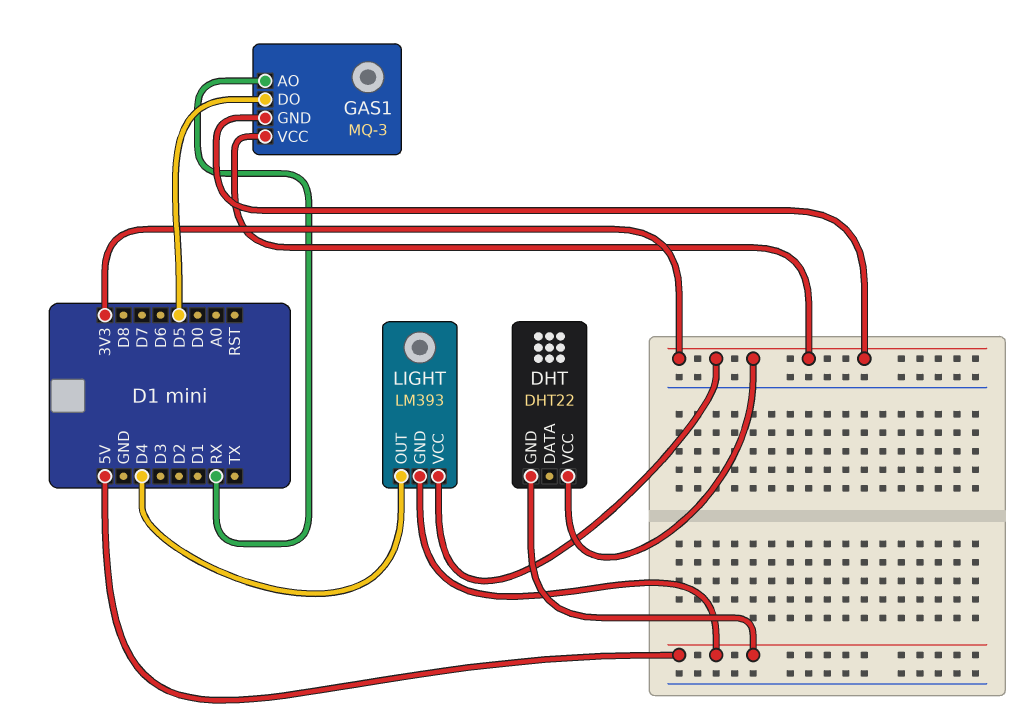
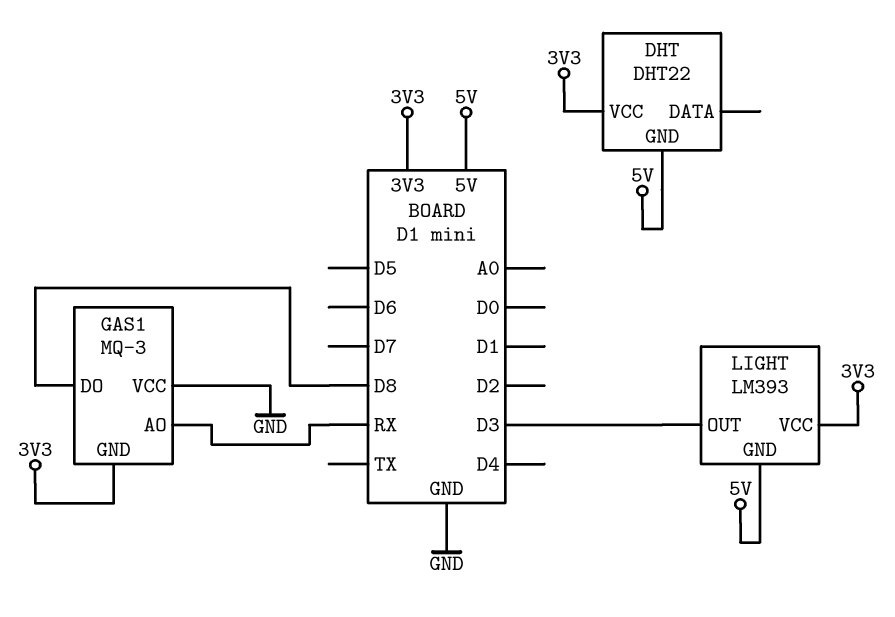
GAS1 pin DO: D5 -> D8
GAS1 pin VCC: 3V3 -> GND
LIGHT pin OUT: D4 -> D3

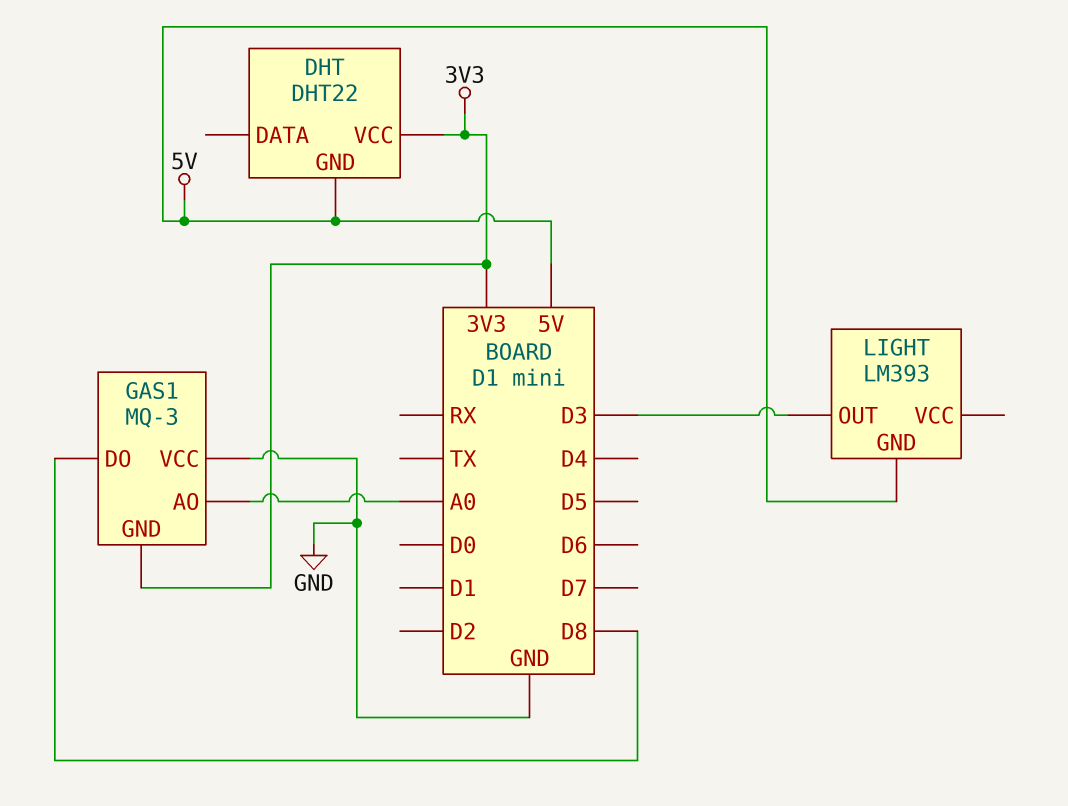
GAS1 pin AO: RX -> A0
LIGHT pin VCC: 3V3 -> none

